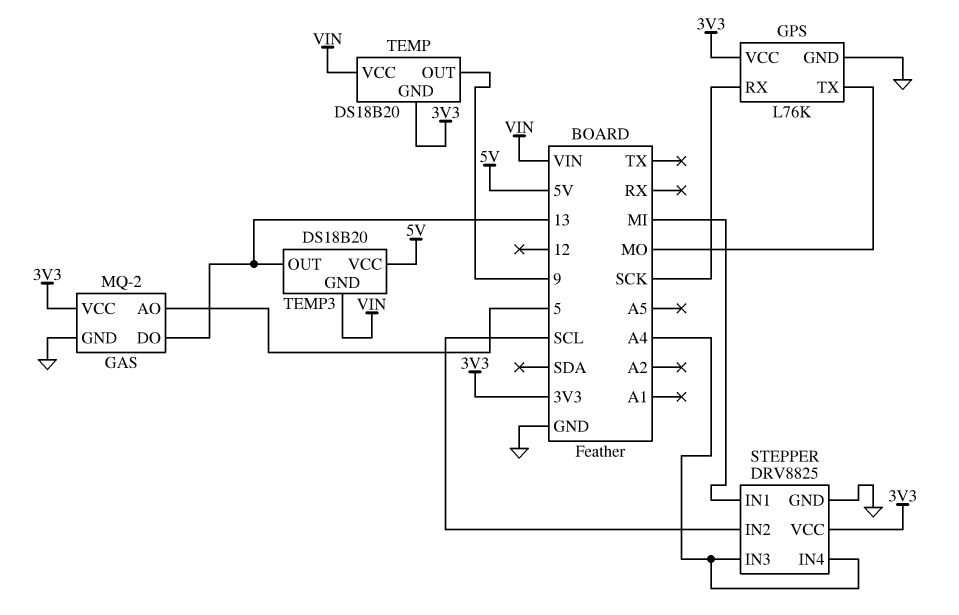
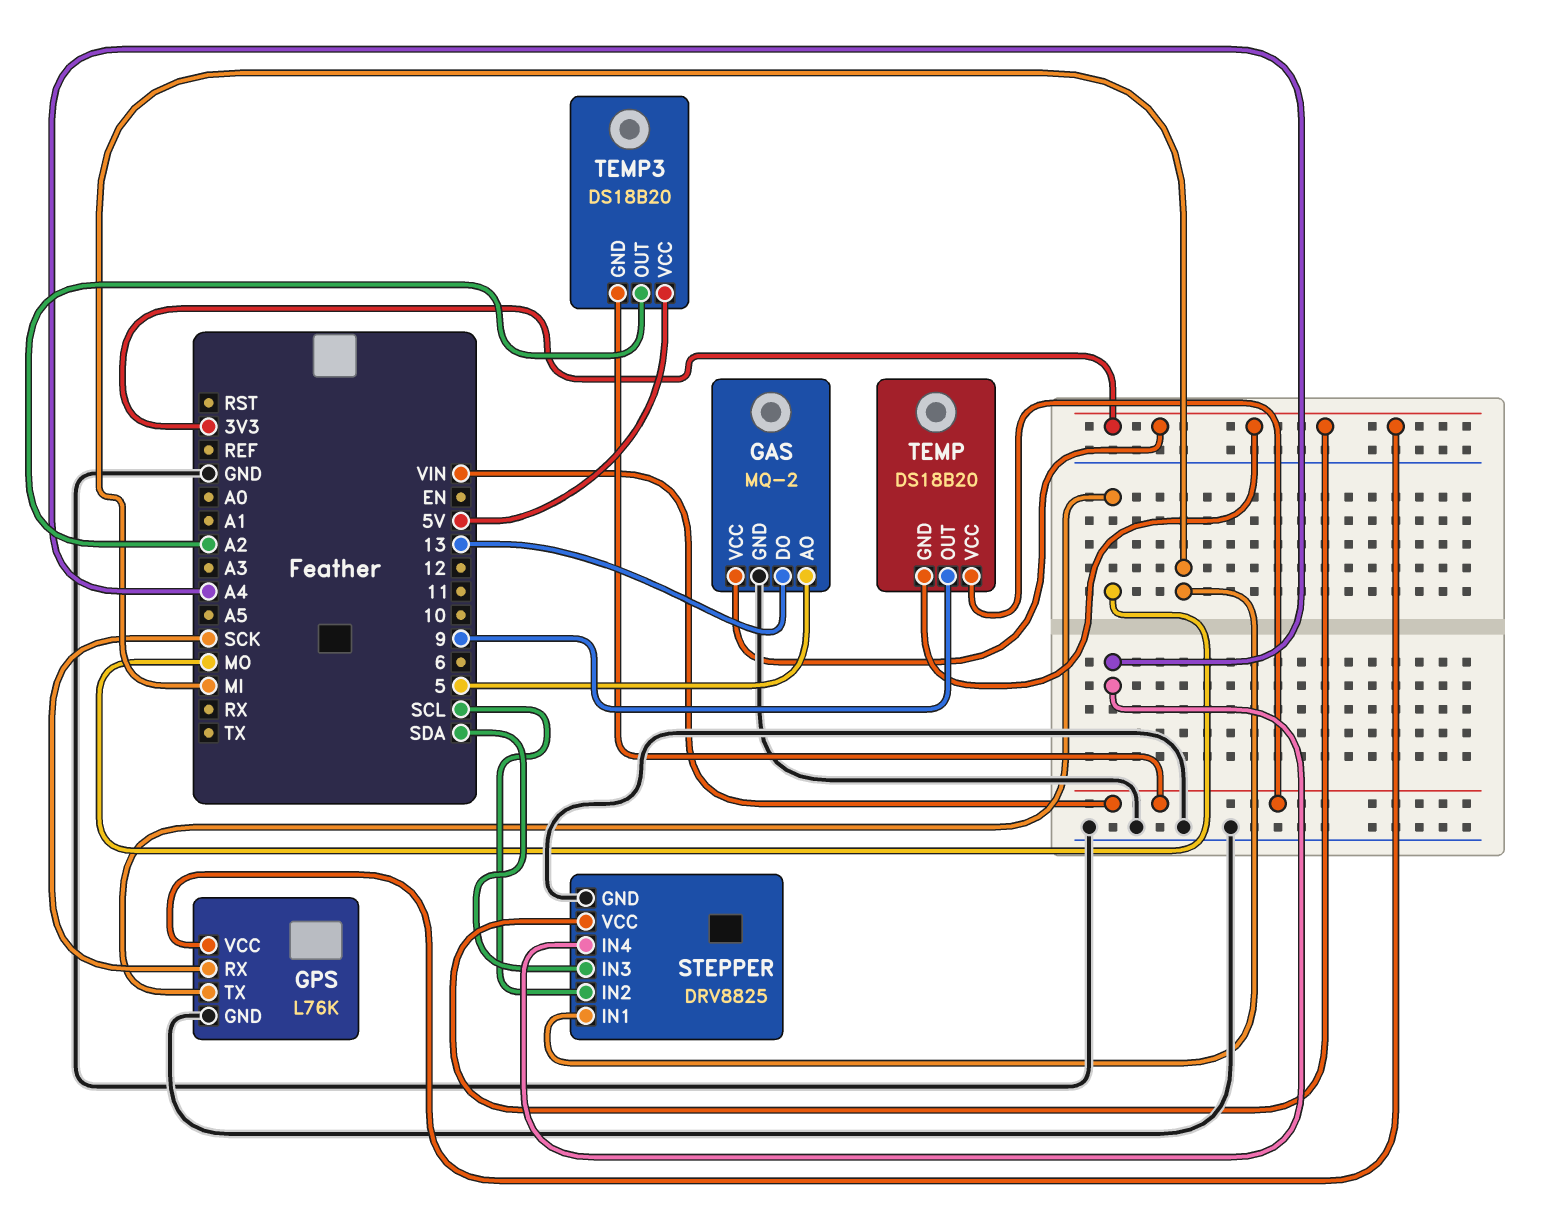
STEPPER pin IN3: A4 -> SDA
TEMP3 pin OUT: 13 -> A2

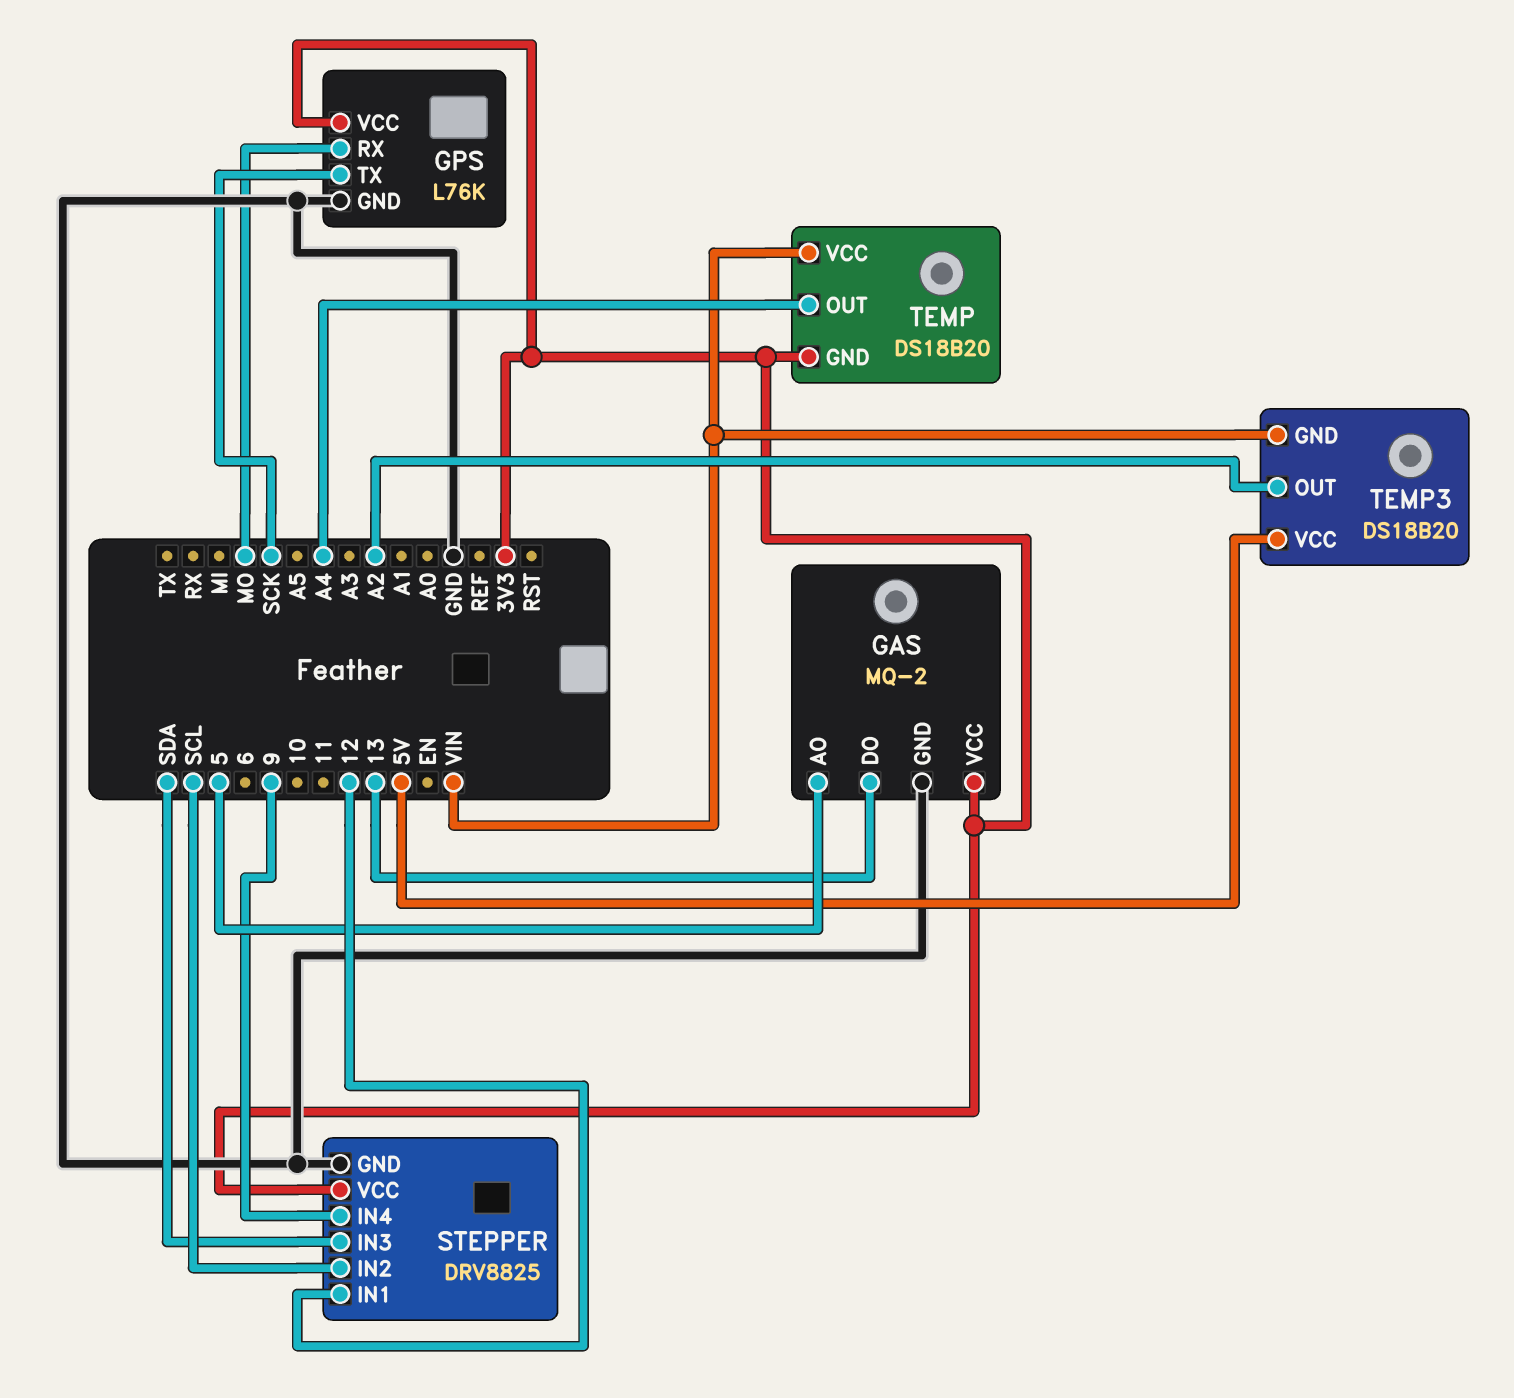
GPS pin RX: SCK -> MO
GPS pin TX: MO -> SCK
STEPPER pin IN1: MI -> 12
STEPPER pin IN4: A4 -> 9
TEMP pin OUT: 9 -> A4

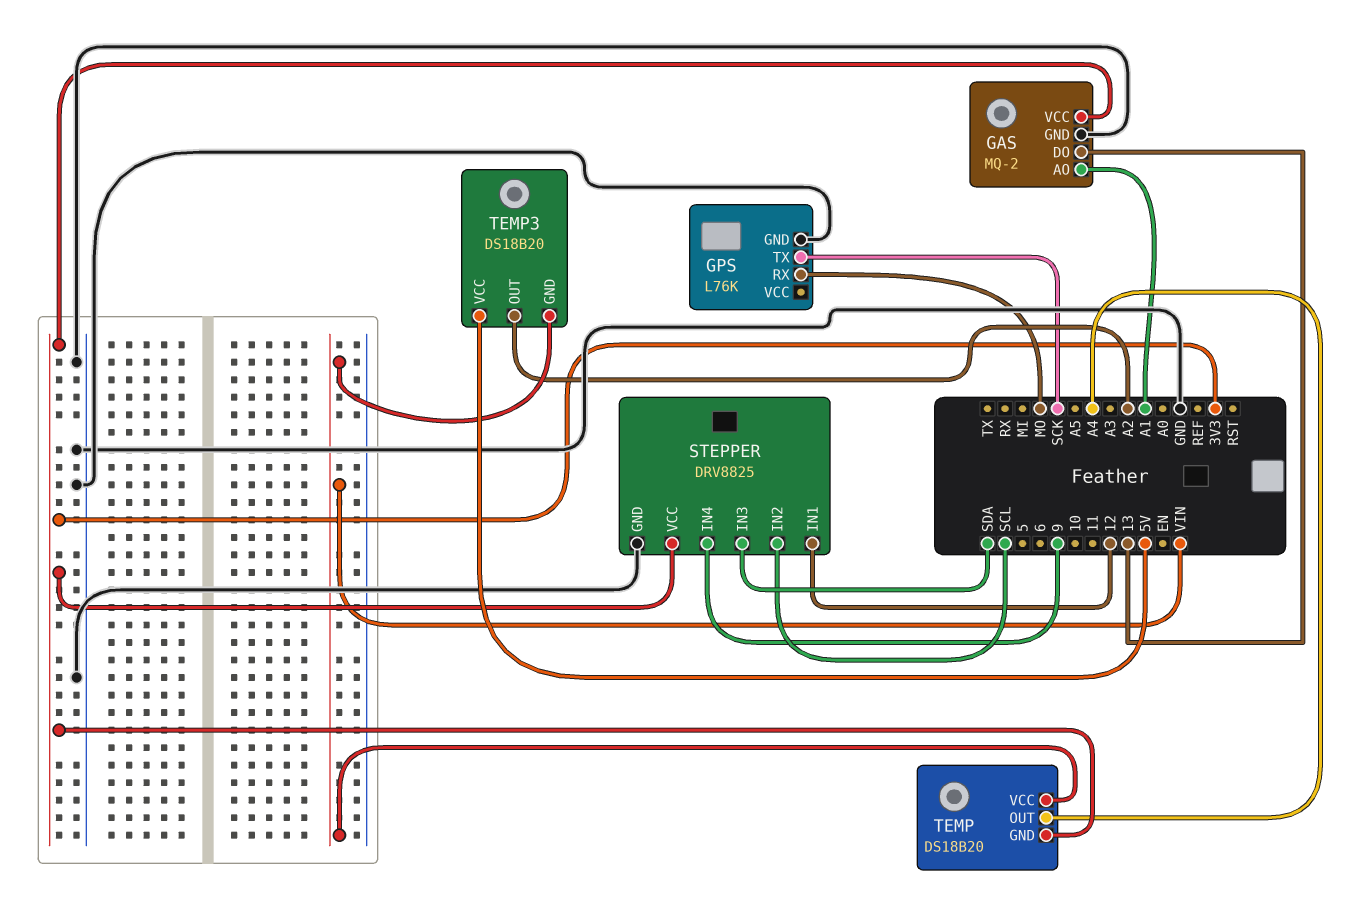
GAS pin AO: 5 -> A1
GPS pin VCC: 3V3 -> none

